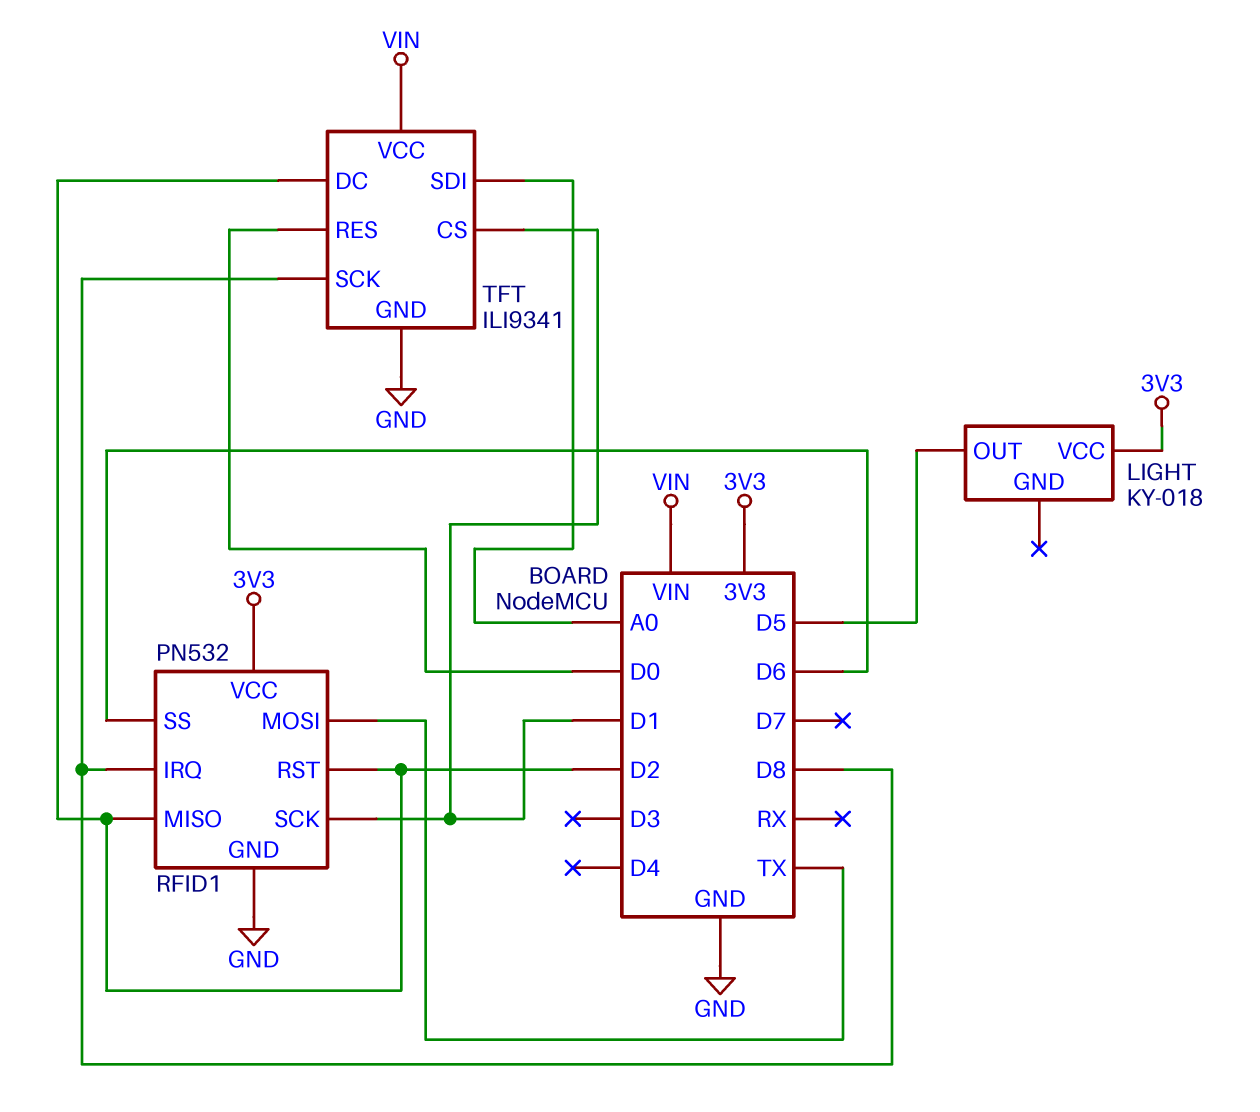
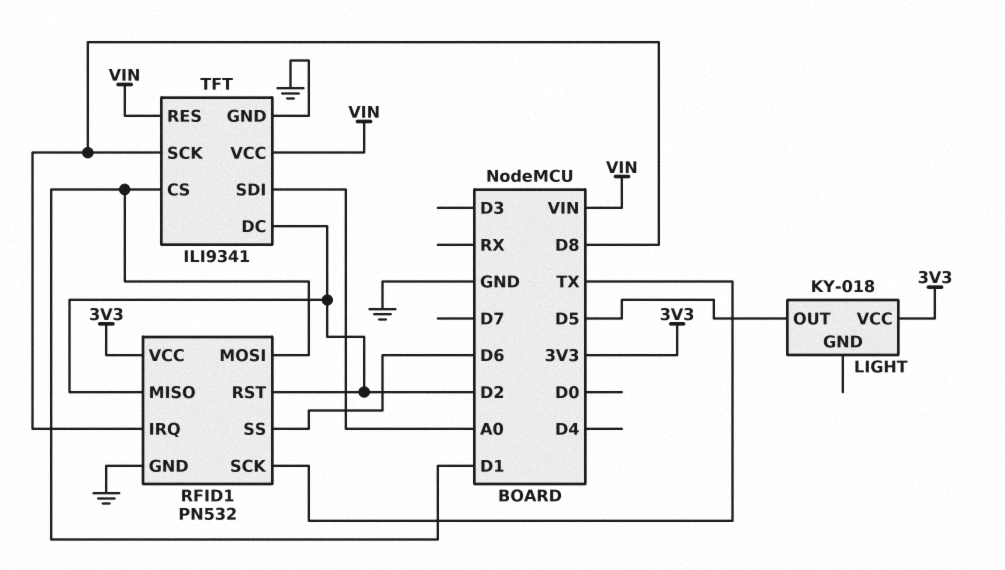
RFID1 pin MOSI: TX -> D1
RFID1 pin SCK: D1 -> TX
TFT pin RES: D0 -> VIN

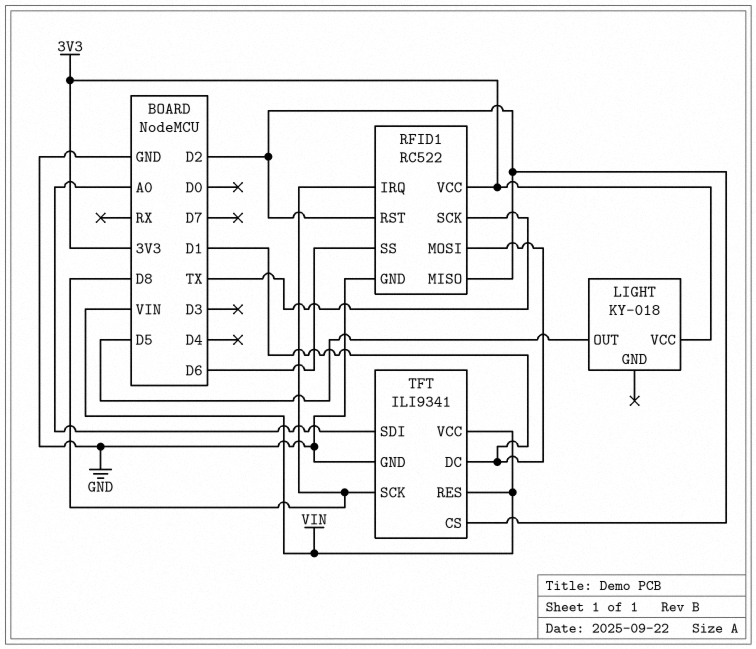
RFID1: PN532 -> RC522
TFT pin CS: D1 -> D2
TFT pin DC: D2 -> D1

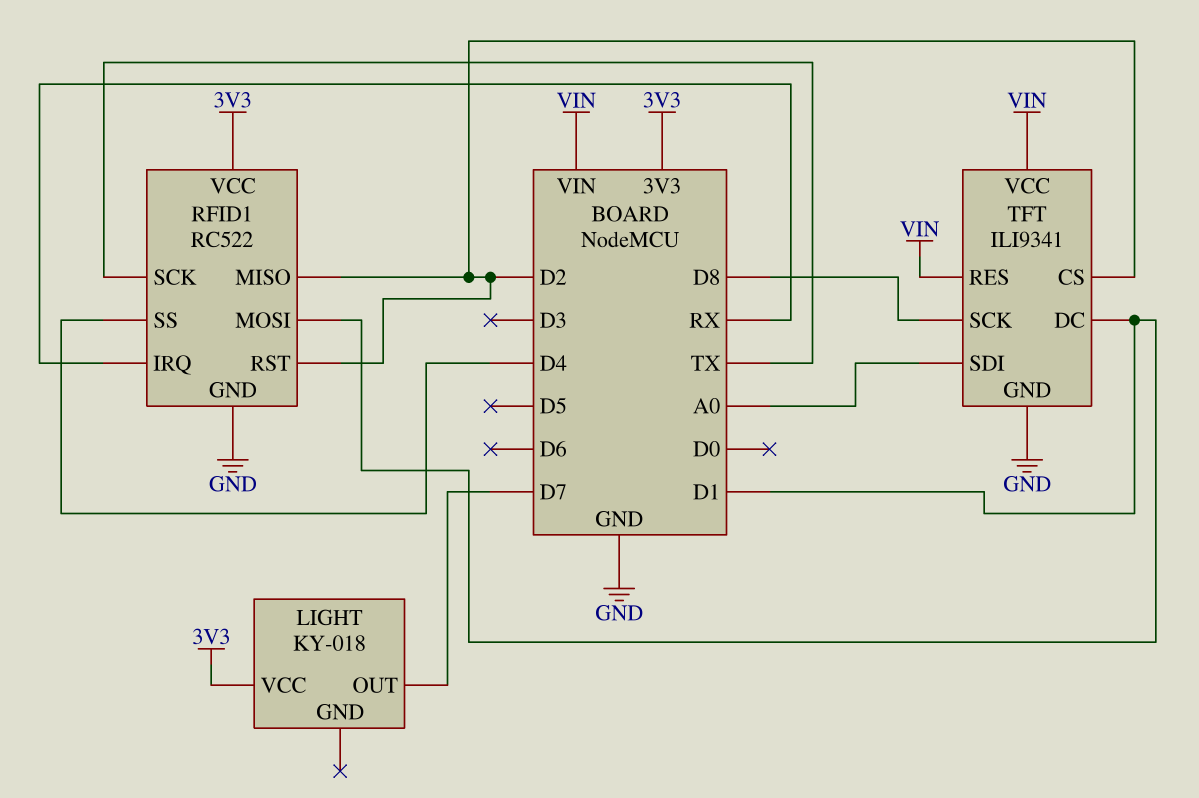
LIGHT pin OUT: D5 -> D7
RFID1 pin IRQ: D8 -> RX
RFID1 pin SS: D6 -> D4

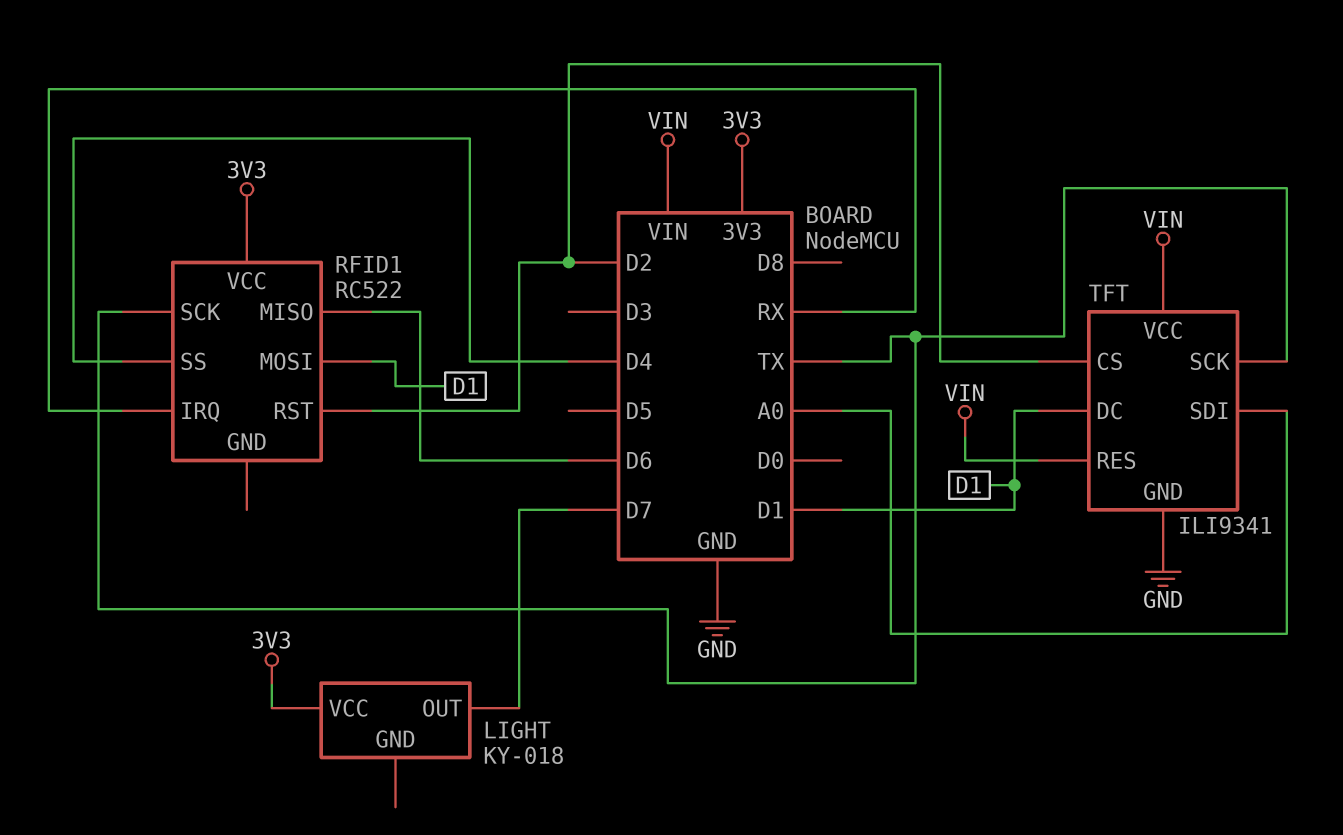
RFID1 pin GND: GND -> none
RFID1 pin MISO: D2 -> D6
TFT pin SCK: D8 -> TX

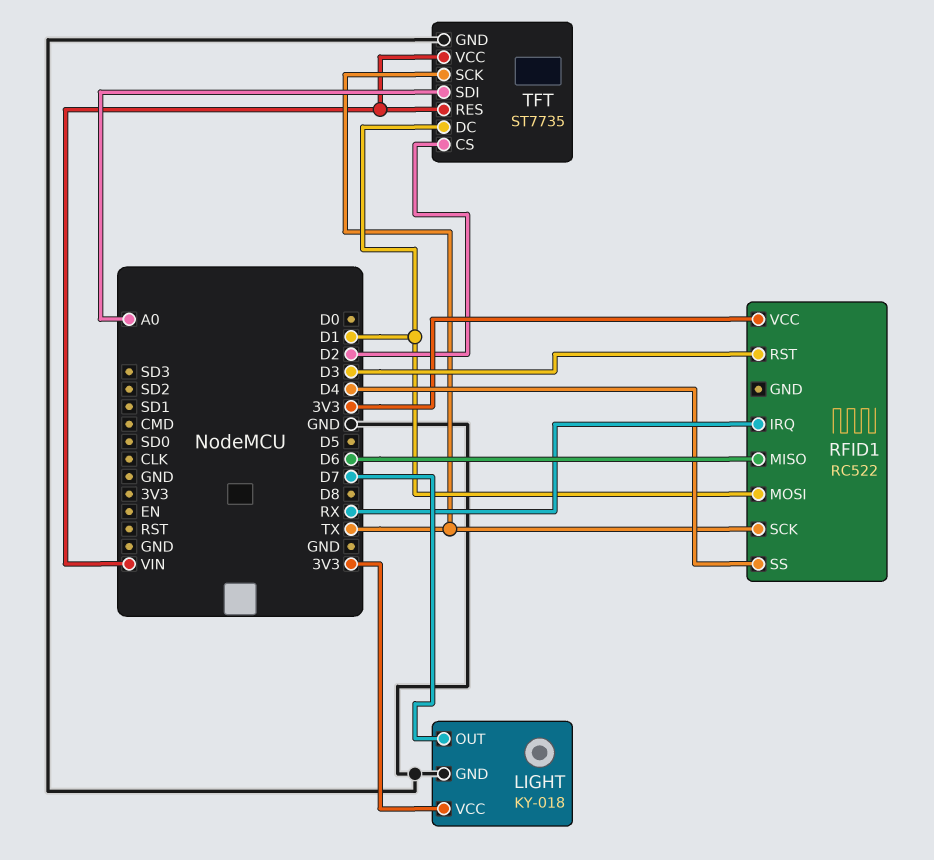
LIGHT pin GND: none -> GND
RFID1 pin RST: D2 -> D3
TFT: ILI9341 -> ST7735

